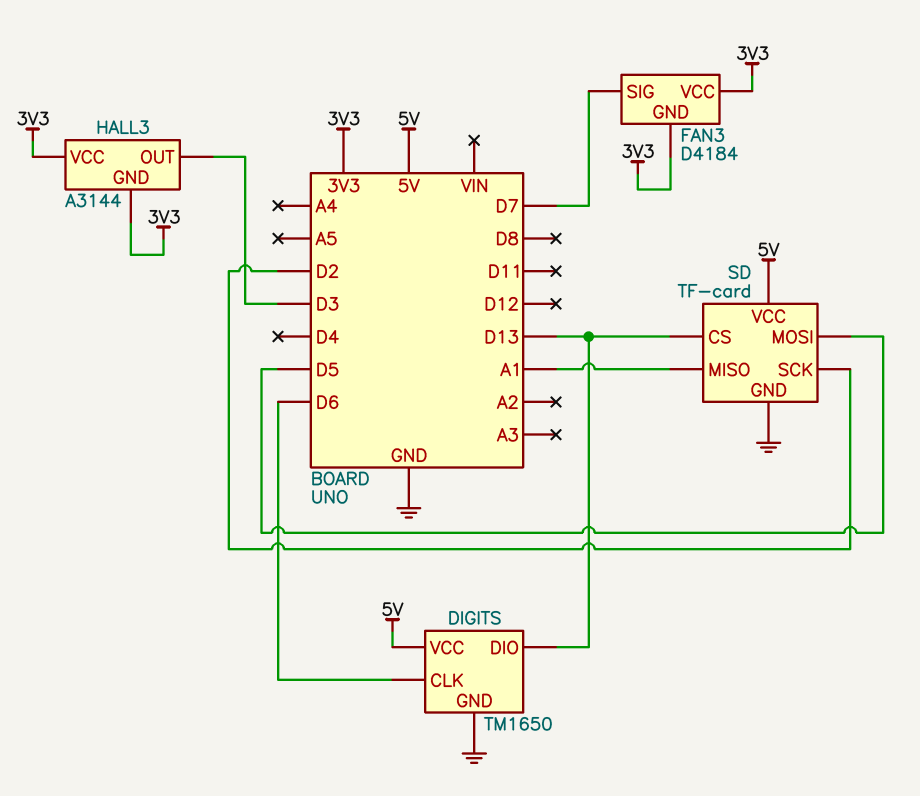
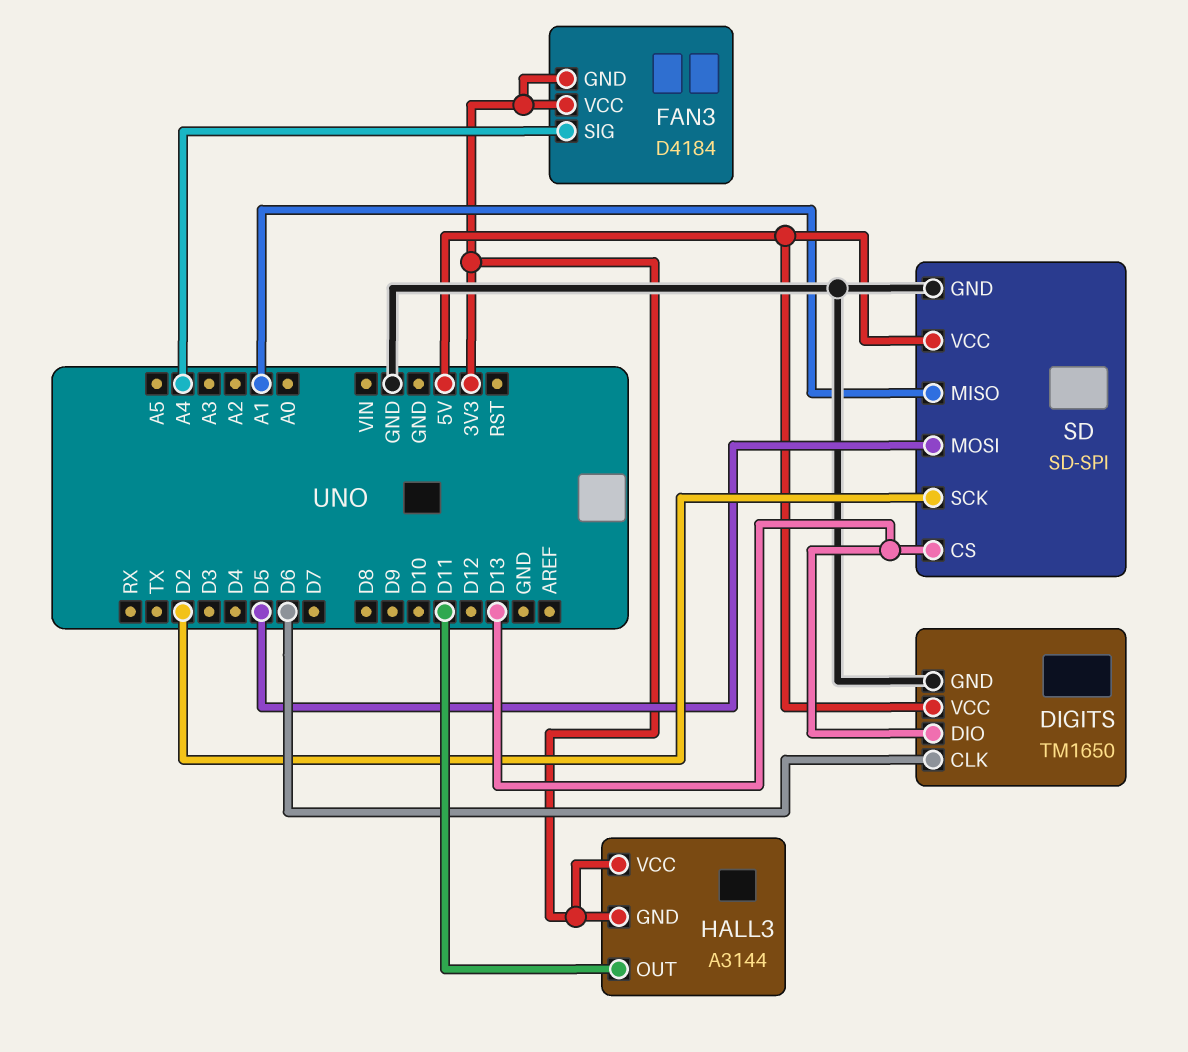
FAN3 pin SIG: D7 -> A4
HALL3 pin OUT: D3 -> D11
SD: TF-card -> SD-SPI

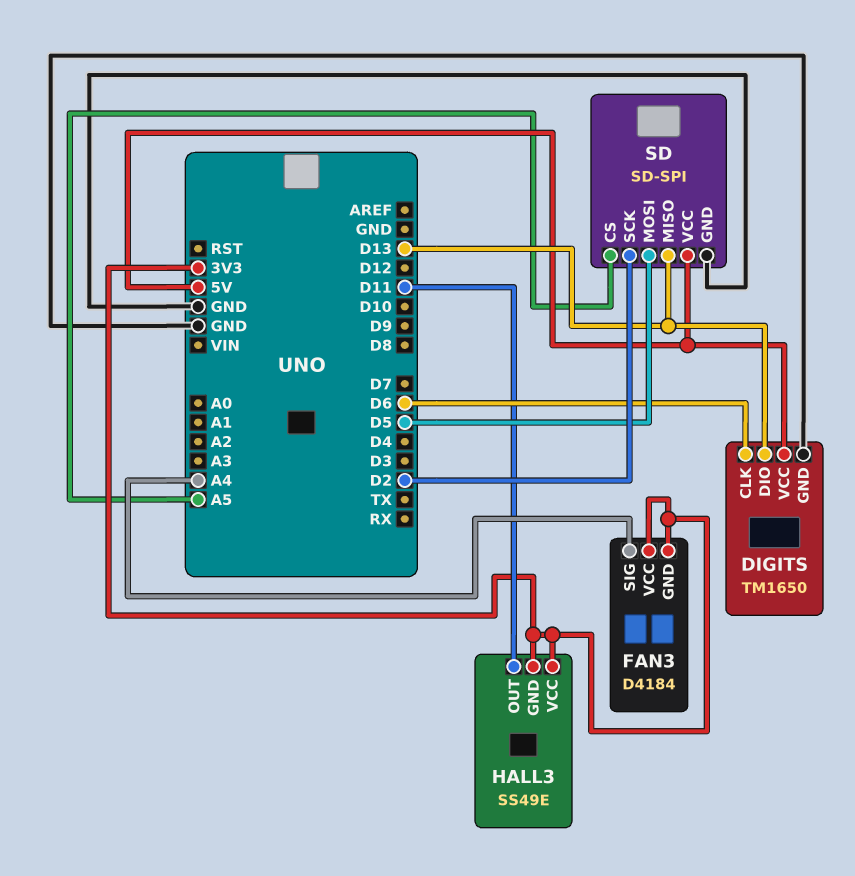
HALL3: A3144 -> SS49E
SD pin CS: D13 -> A5
SD pin MISO: A1 -> D13

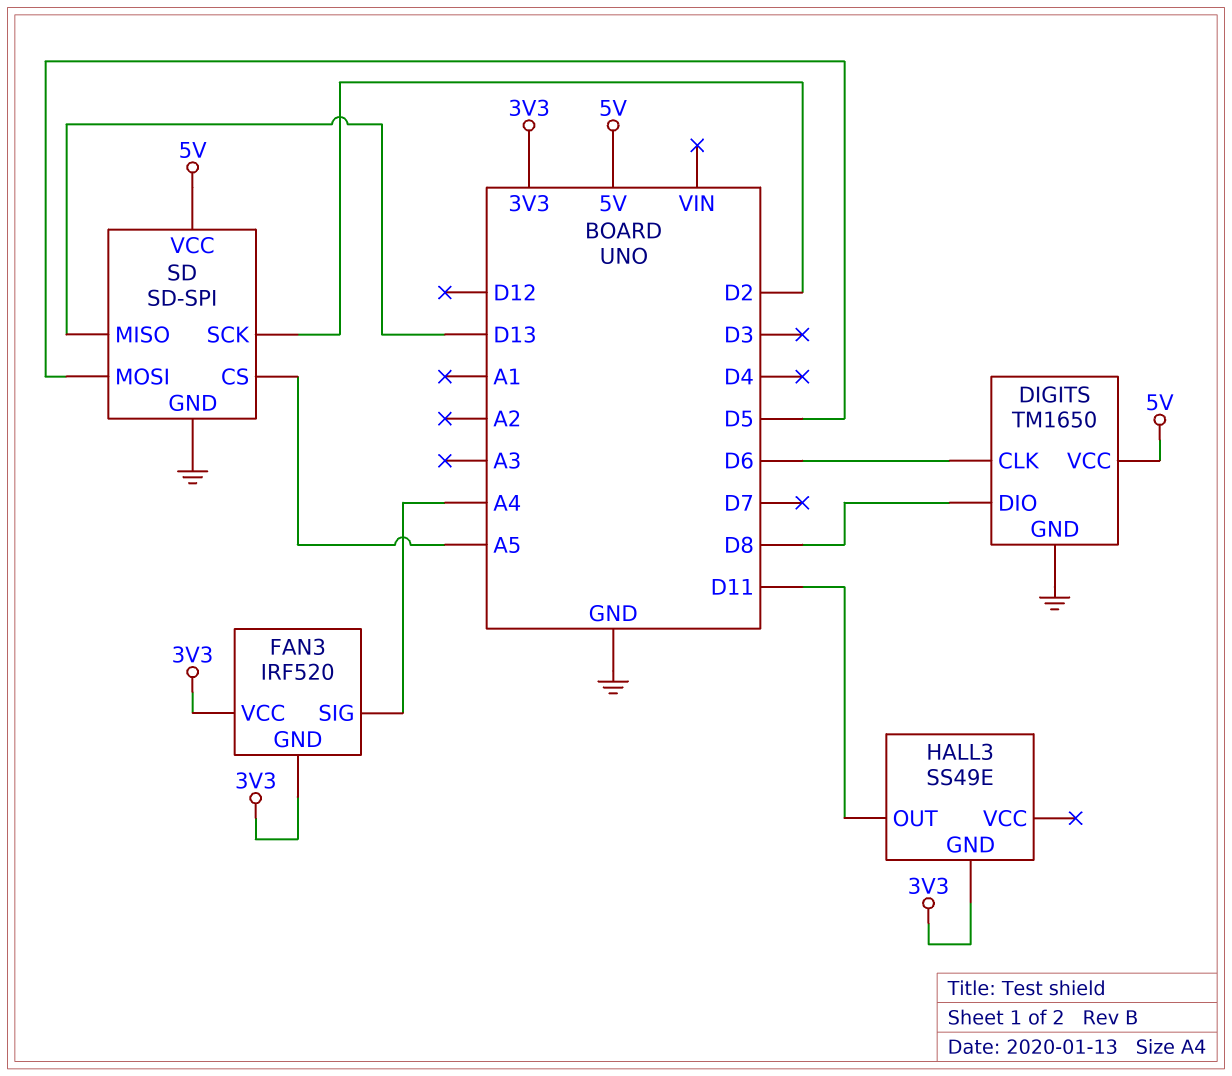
DIGITS pin DIO: D13 -> D8
FAN3: D4184 -> IRF520
HALL3 pin VCC: 3V3 -> none

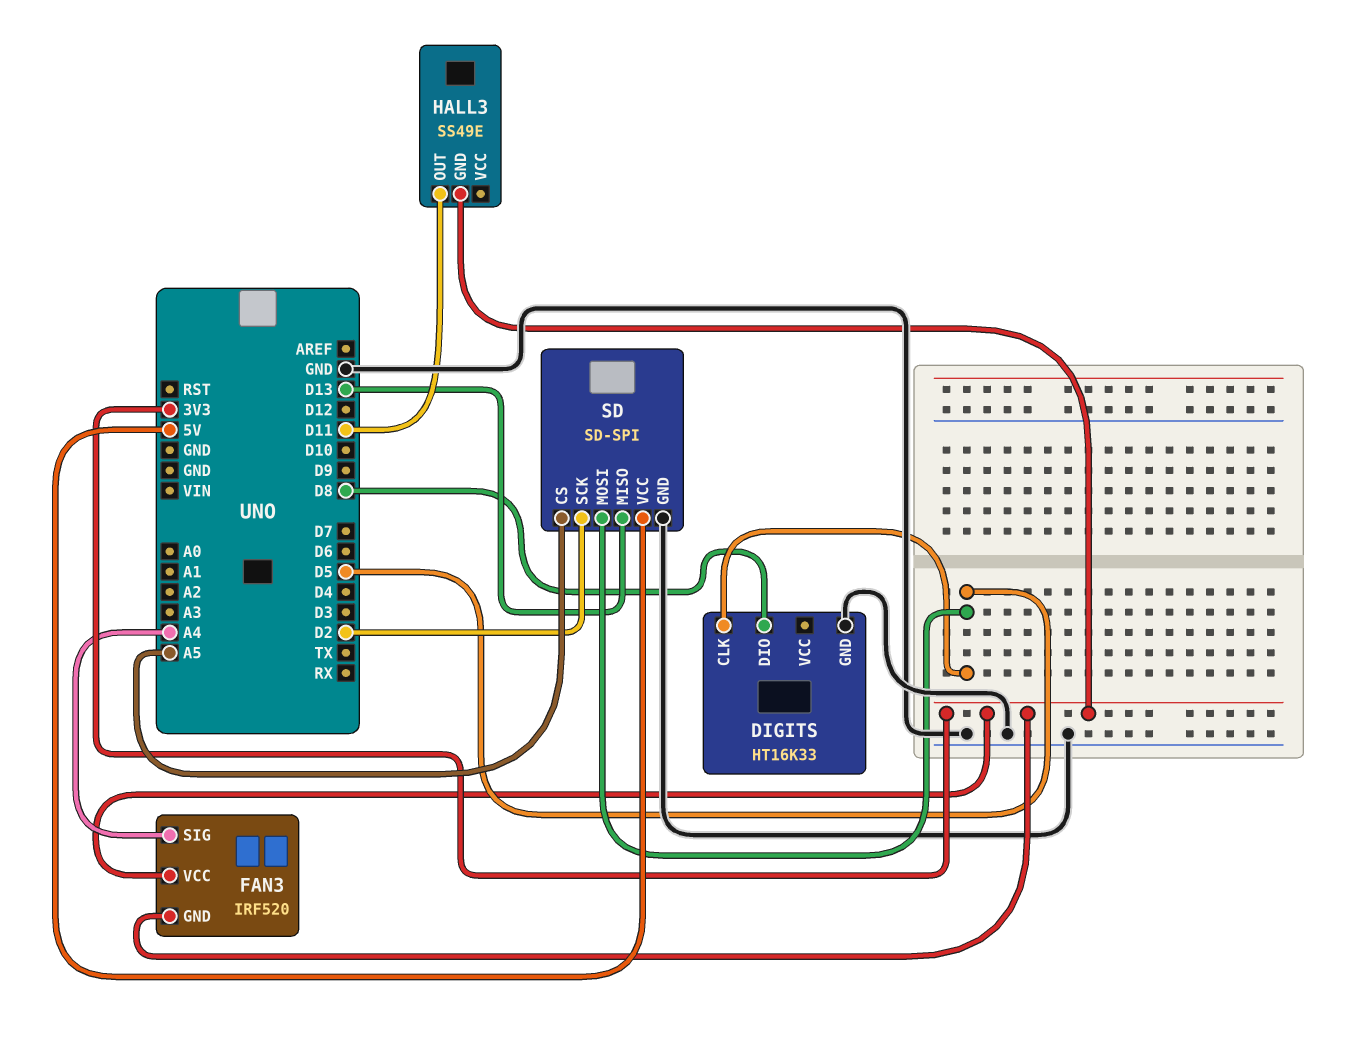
DIGITS: TM1650 -> HT16K33
DIGITS pin CLK: D6 -> D5
DIGITS pin VCC: 5V -> none

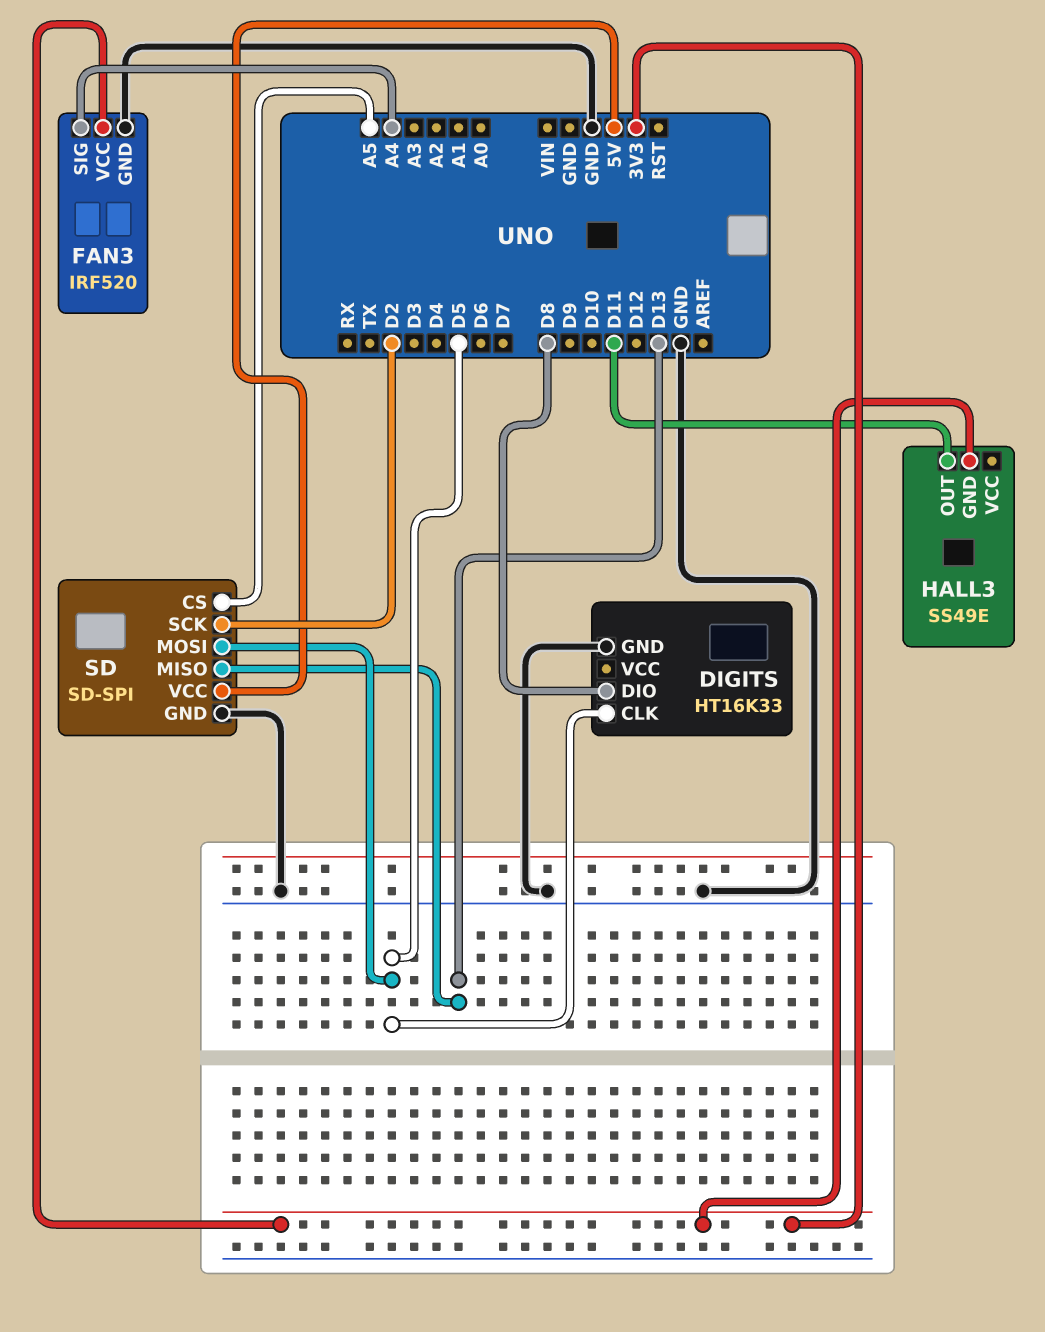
FAN3 pin GND: 3V3 -> GND

